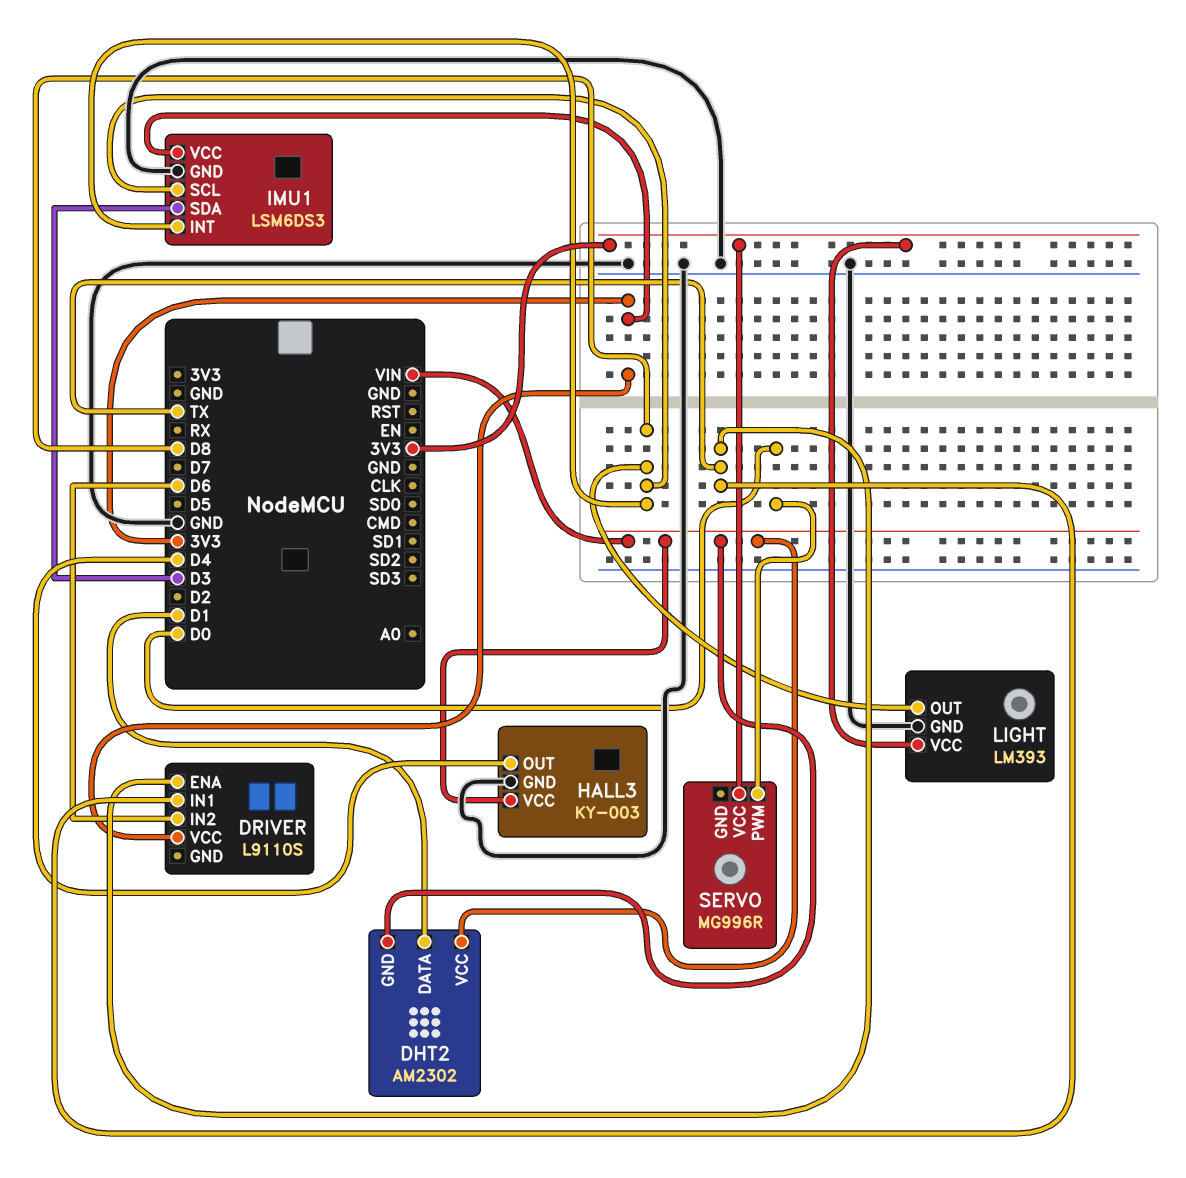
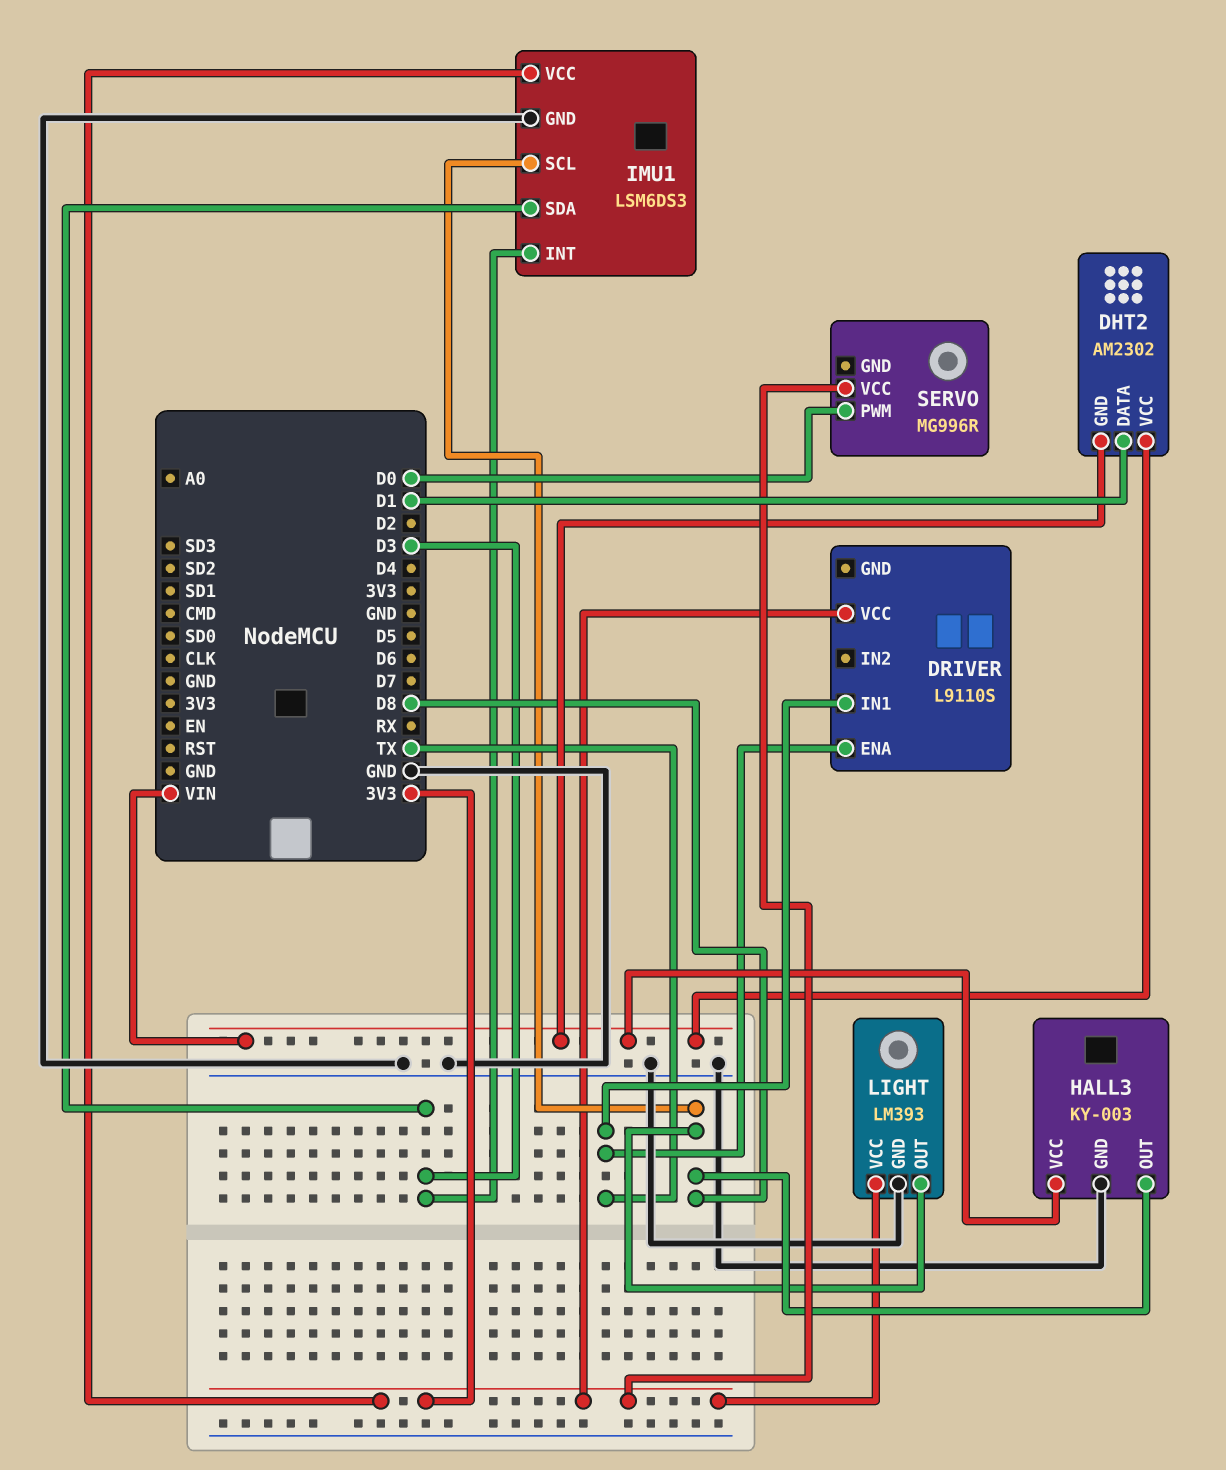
DRIVER pin IN2: D6 -> none
HALL3 pin OUT: D4 -> D8
IMU1 pin INT: D8 -> D3

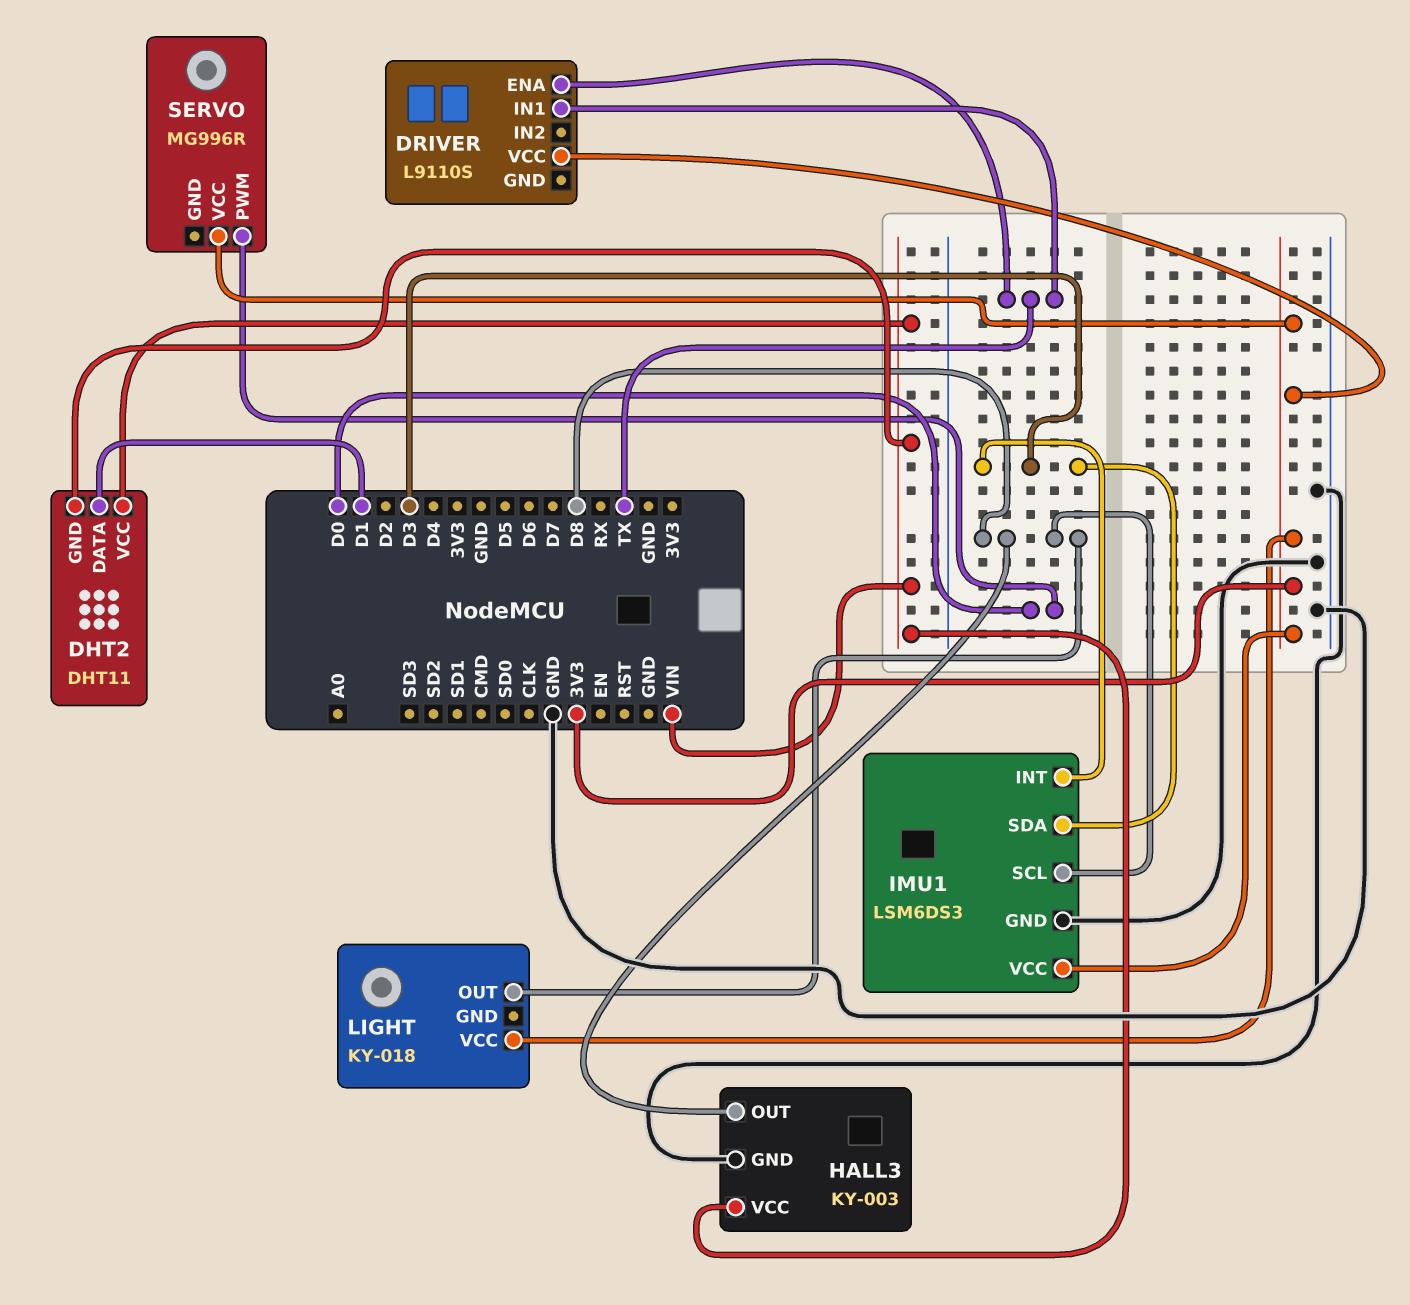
DHT2: AM2302 -> DHT11
LIGHT: LM393 -> KY-018
LIGHT pin GND: GND -> none

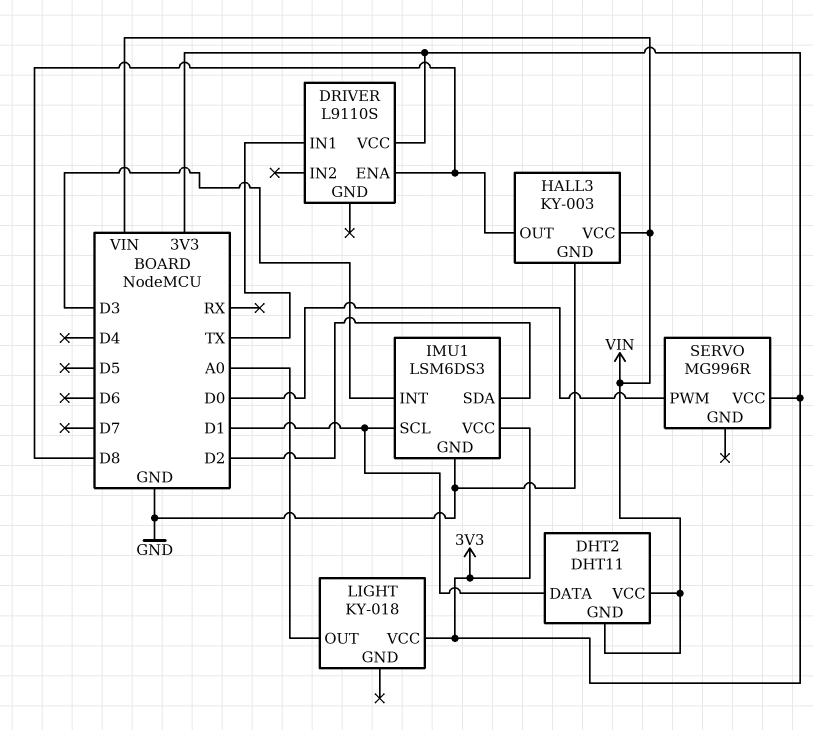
DRIVER pin ENA: TX -> D8
IMU1 pin SCL: D8 -> D1
IMU1 pin SDA: D3 -> D2
LIGHT pin OUT: D8 -> A0

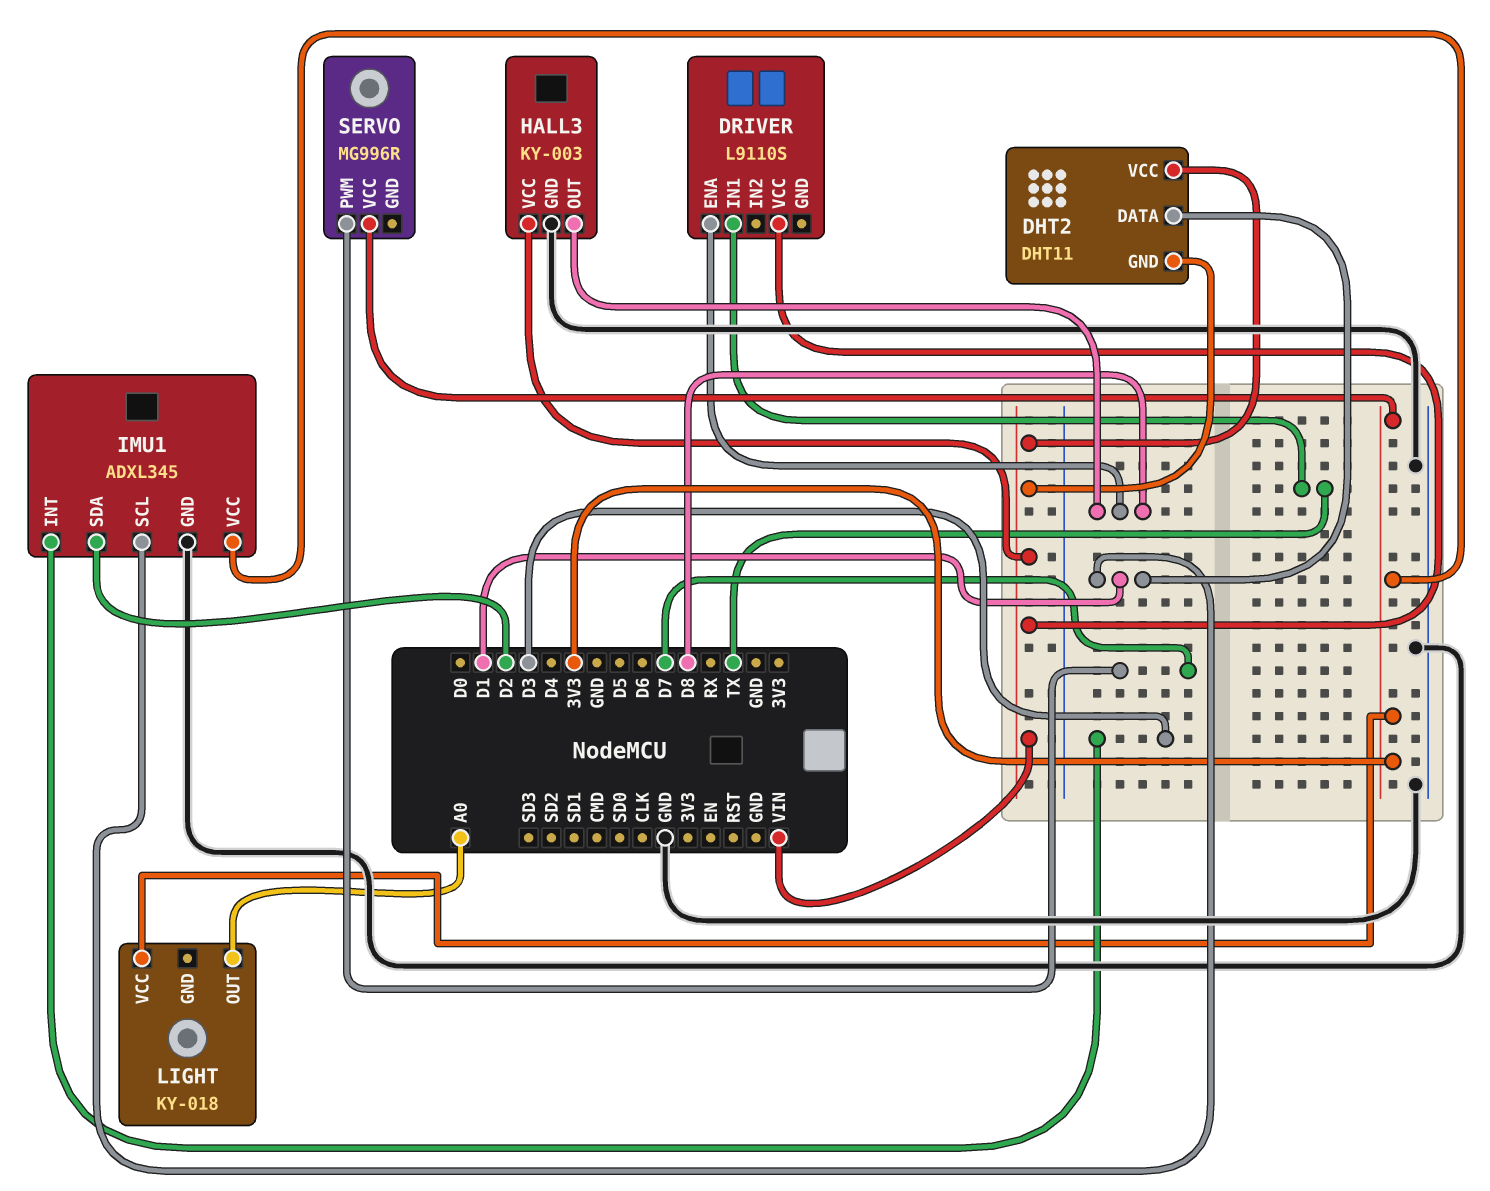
DRIVER pin VCC: 3V3 -> VIN
IMU1: LSM6DS3 -> ADXL345
SERVO pin PWM: D0 -> D7

